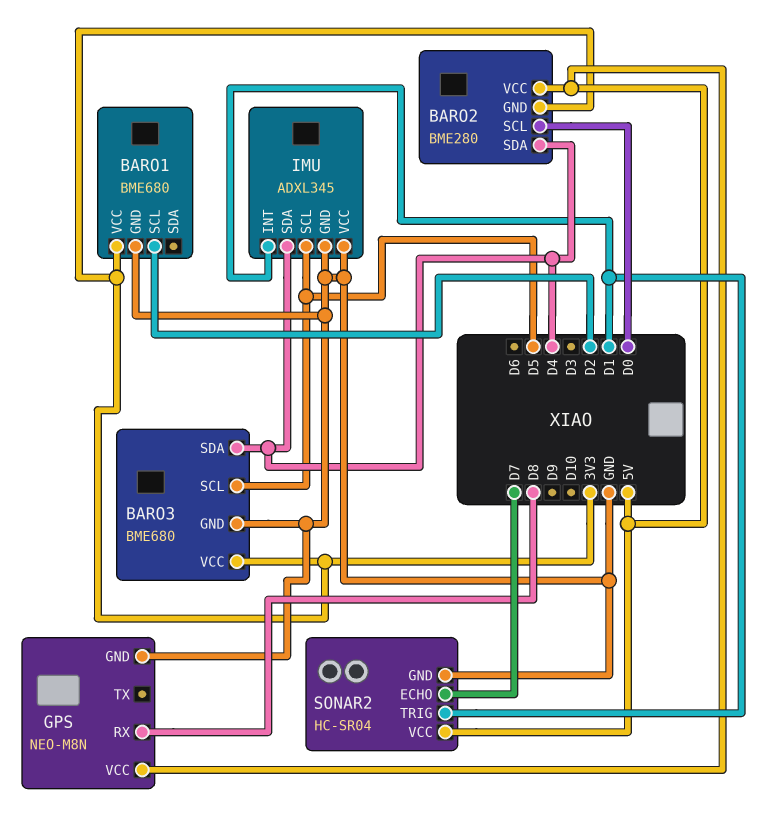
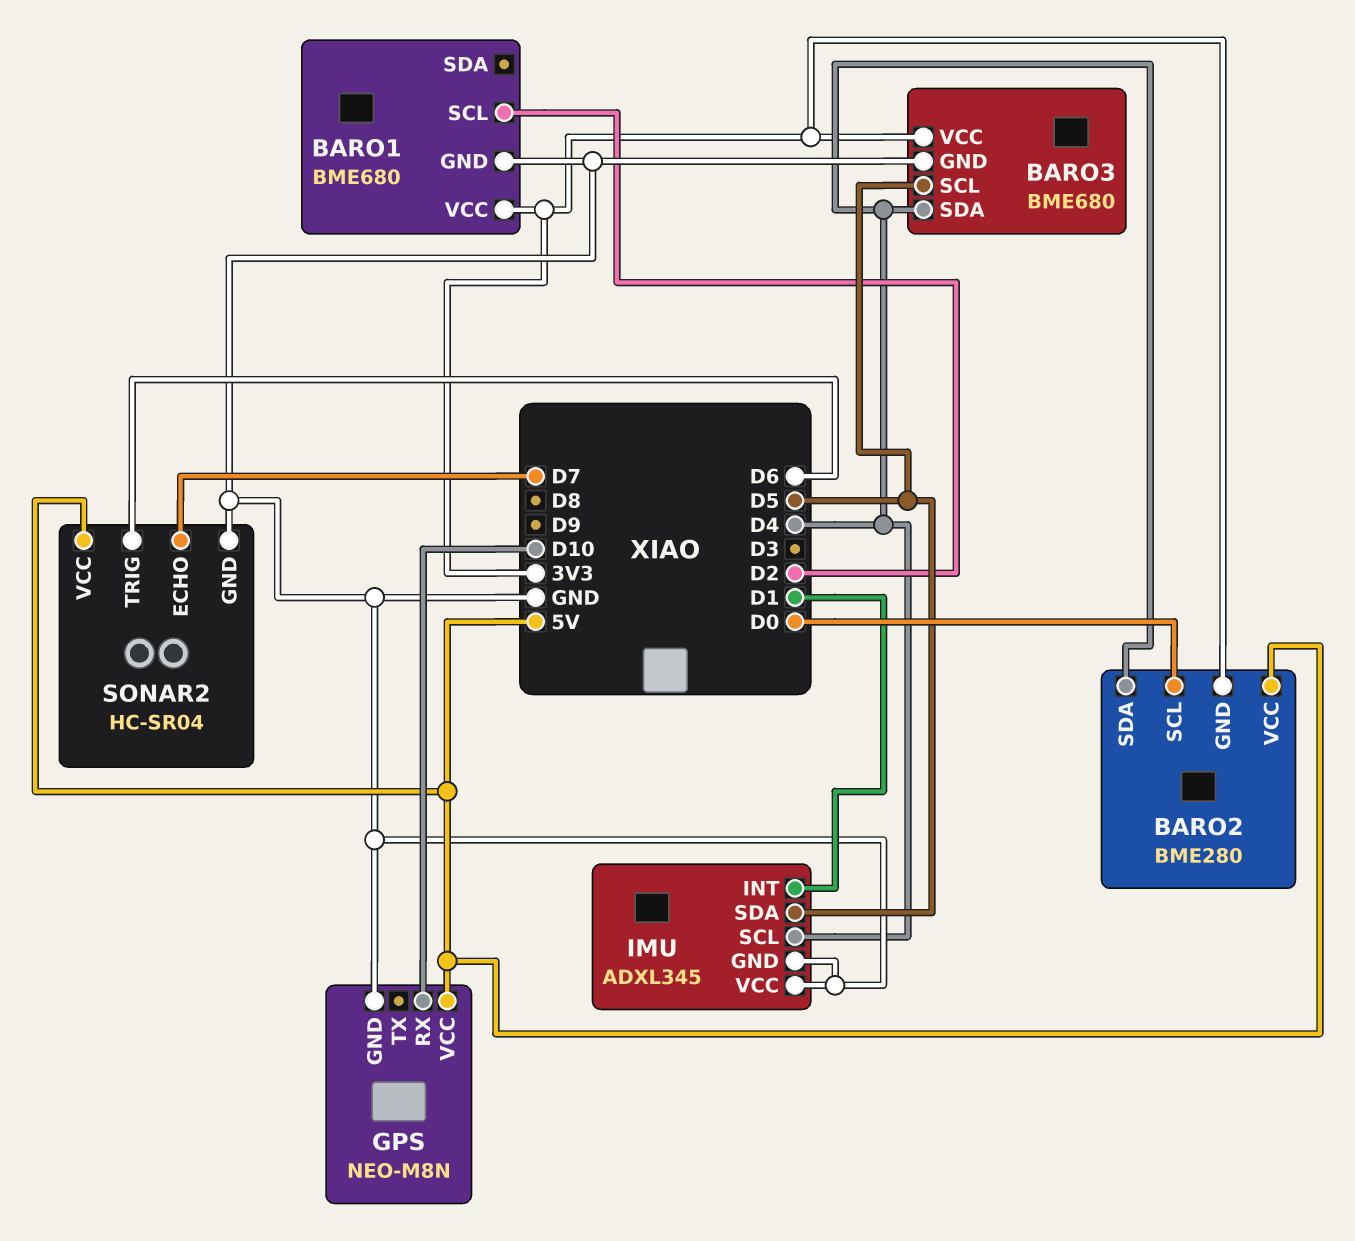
GPS pin RX: D8 -> D10
IMU pin SCL: D5 -> D4
IMU pin SDA: D4 -> D5
SONAR2 pin TRIG: D1 -> D6

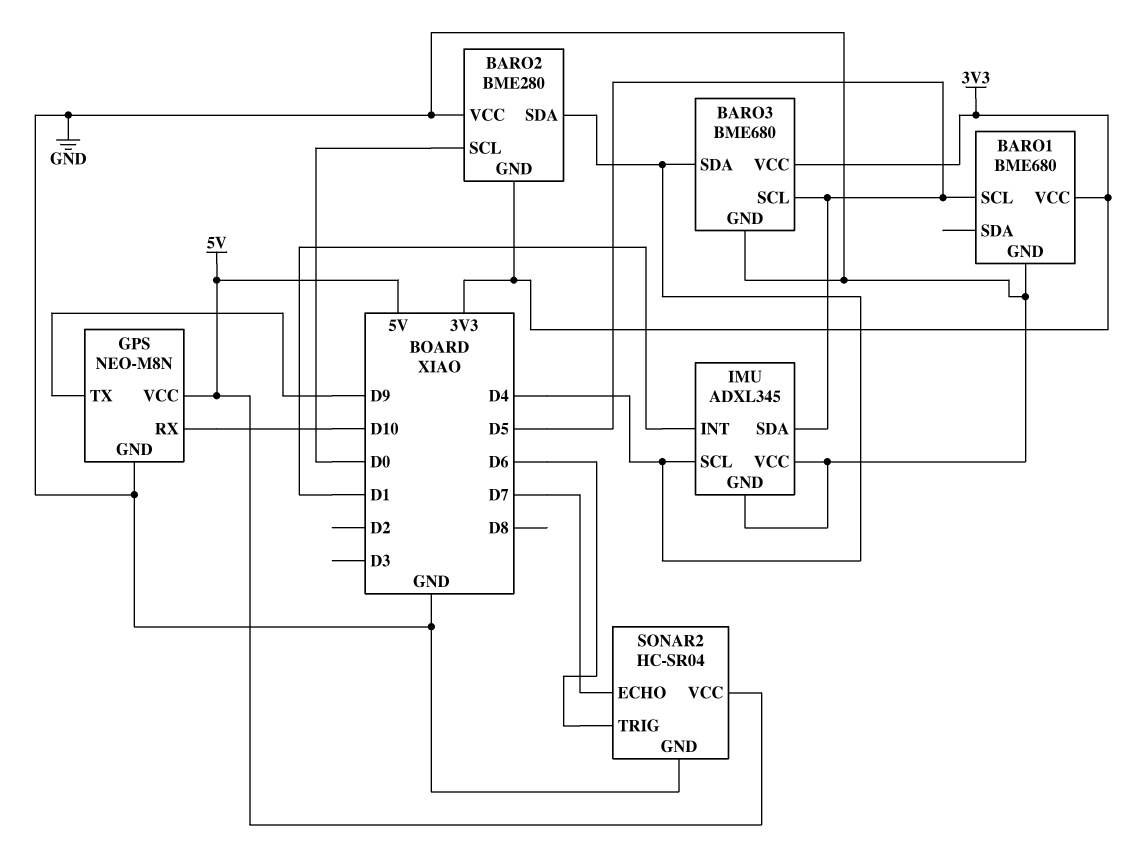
BARO1 pin SCL: D2 -> D5
BARO2 pin VCC: 5V -> GND
GPS pin TX: none -> D9

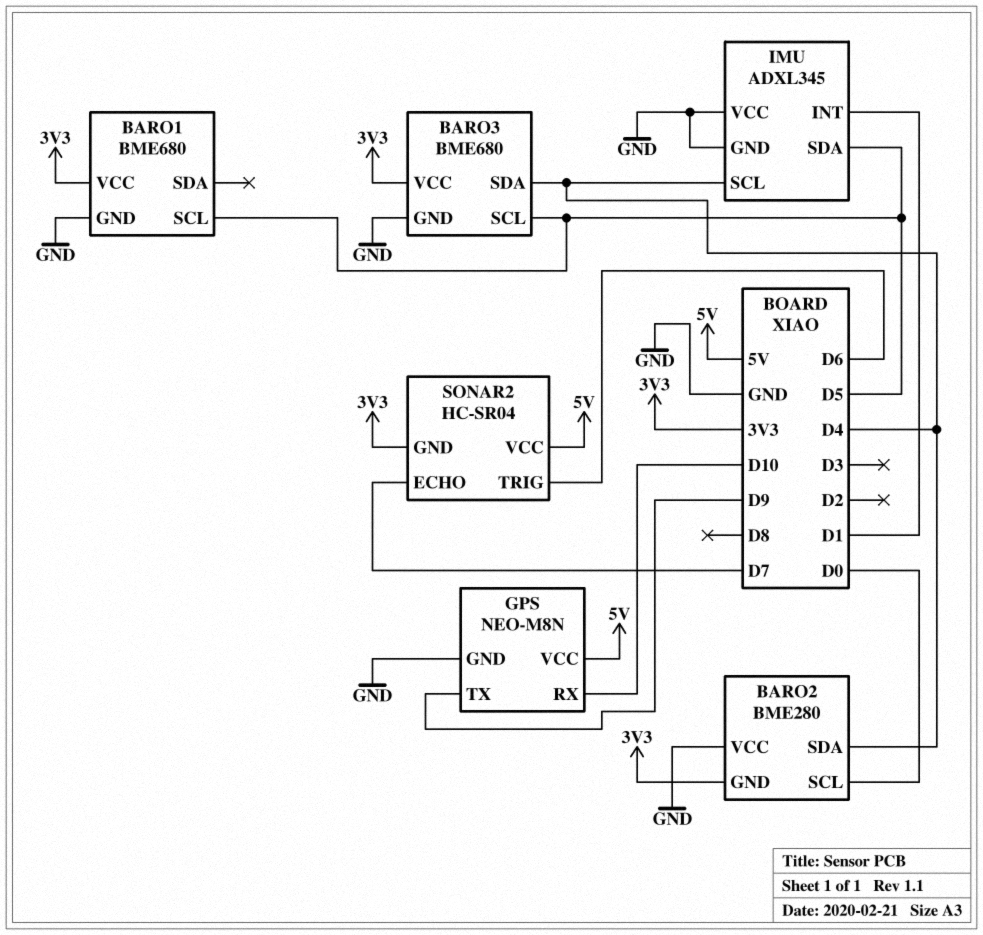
SONAR2 pin GND: GND -> 3V3

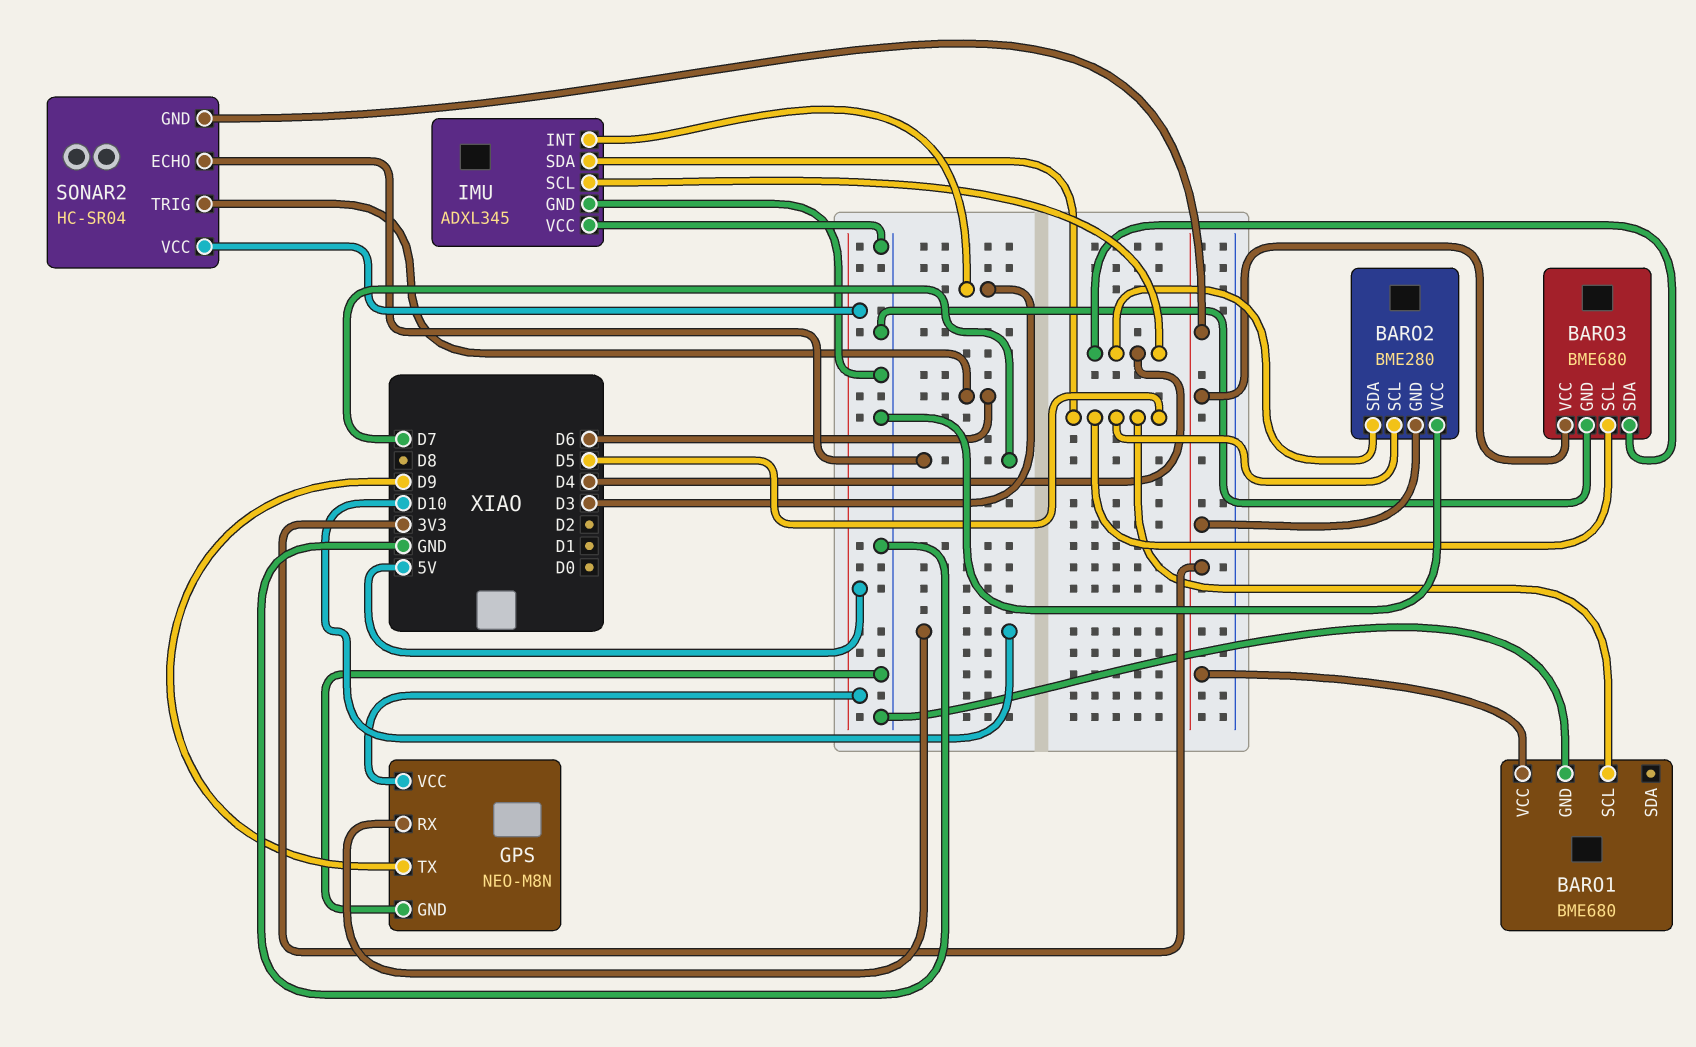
BARO2 pin SCL: D0 -> D5
IMU pin INT: D1 -> D3

